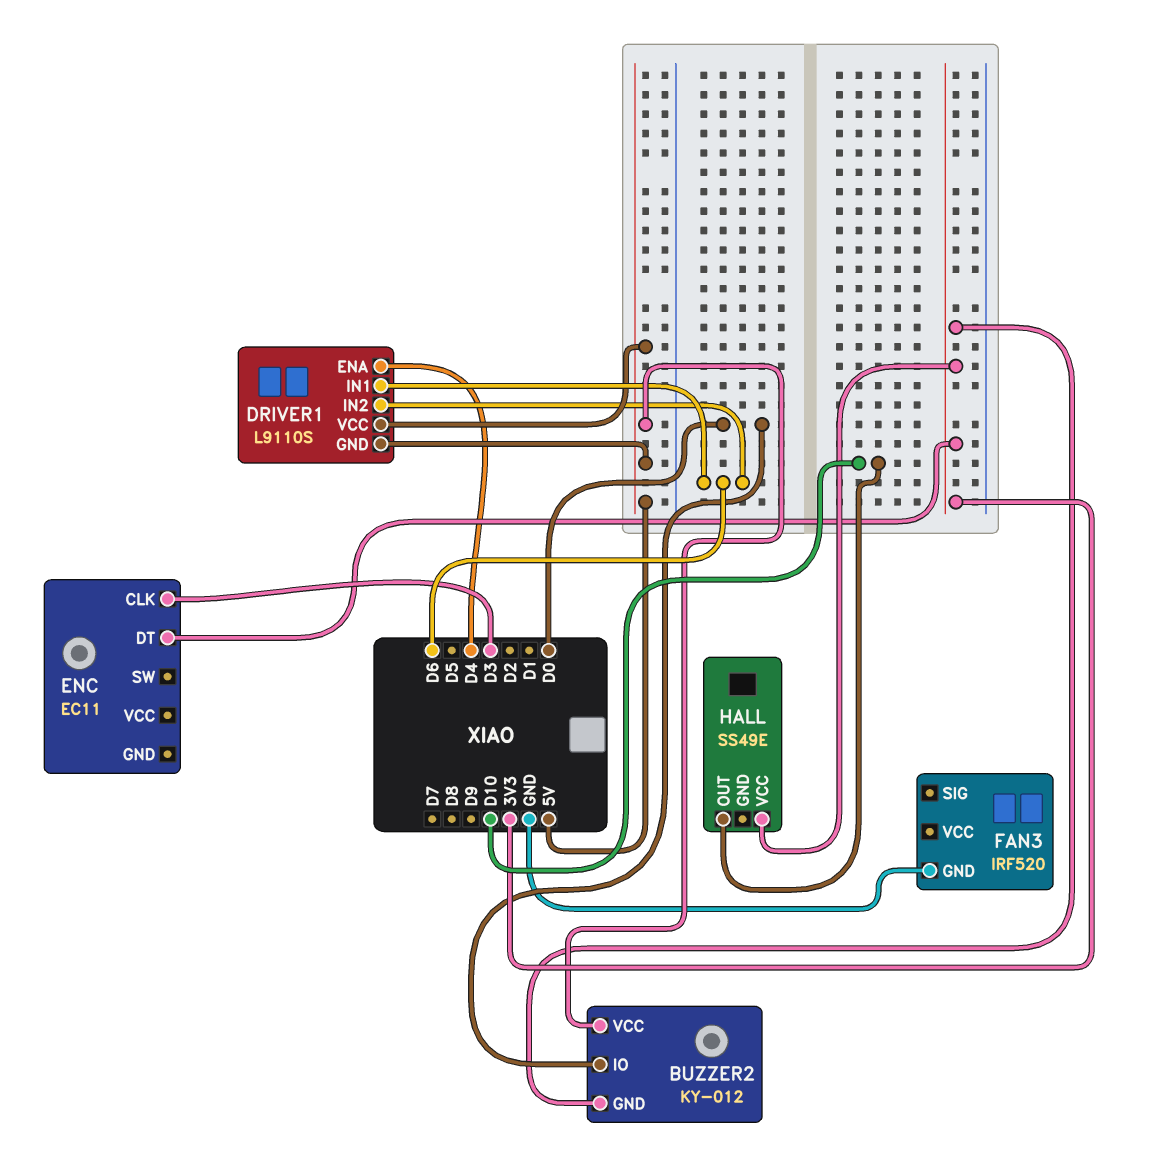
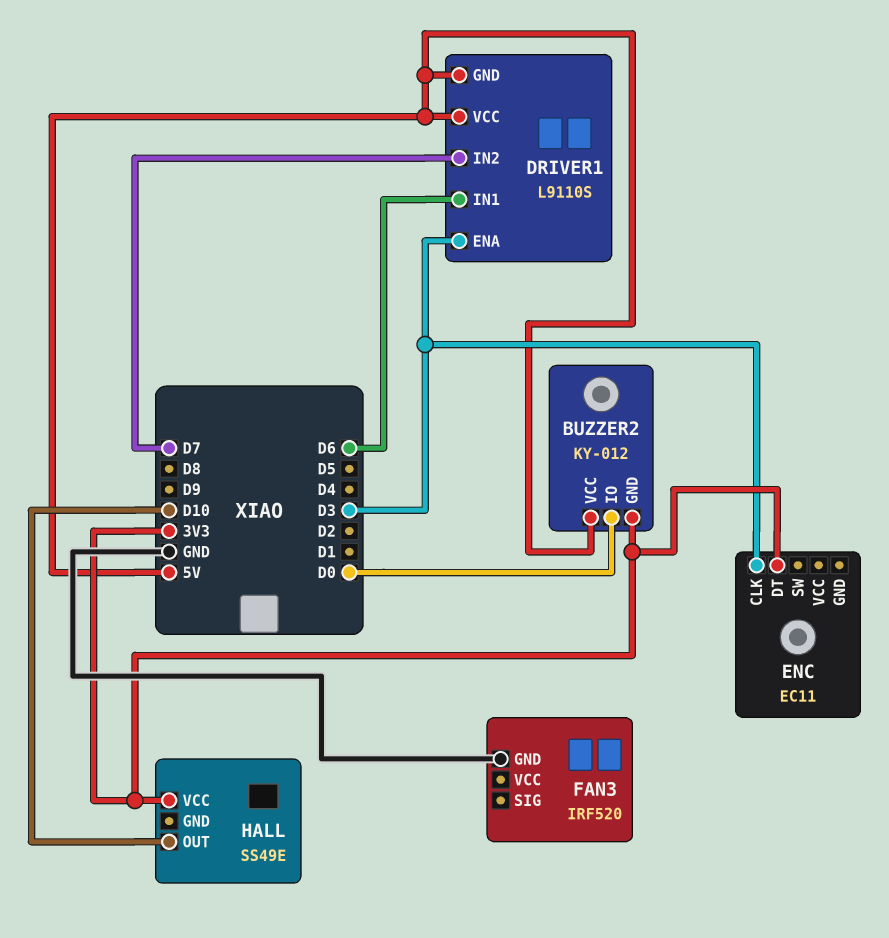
DRIVER1 pin ENA: D4 -> D3
DRIVER1 pin IN2: D6 -> D7

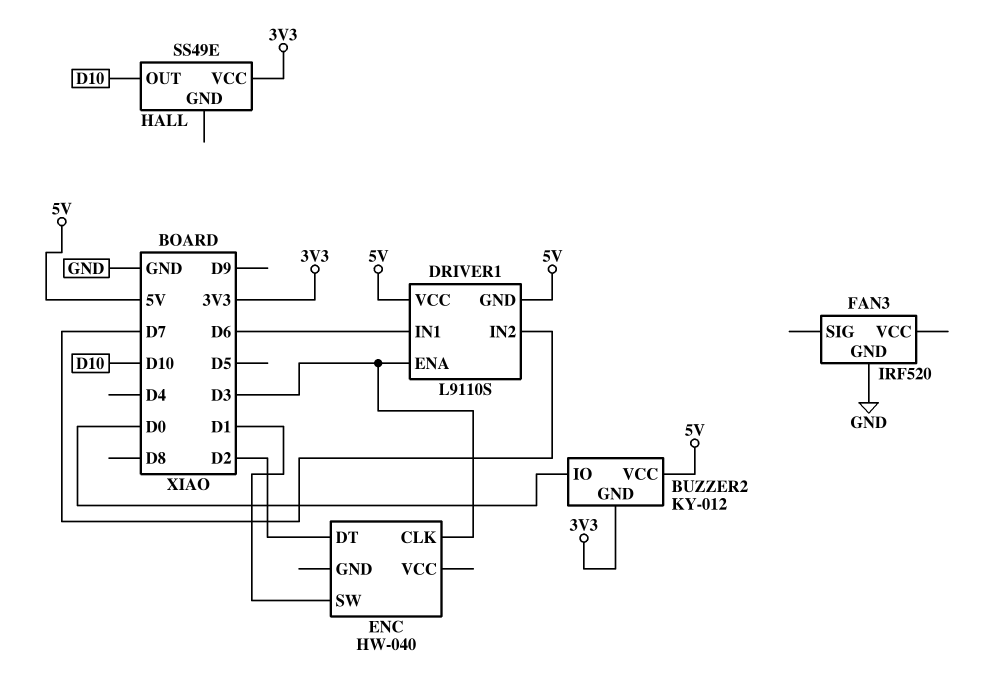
ENC: EC11 -> HW-040
ENC pin DT: 3V3 -> D2
ENC pin SW: none -> D1

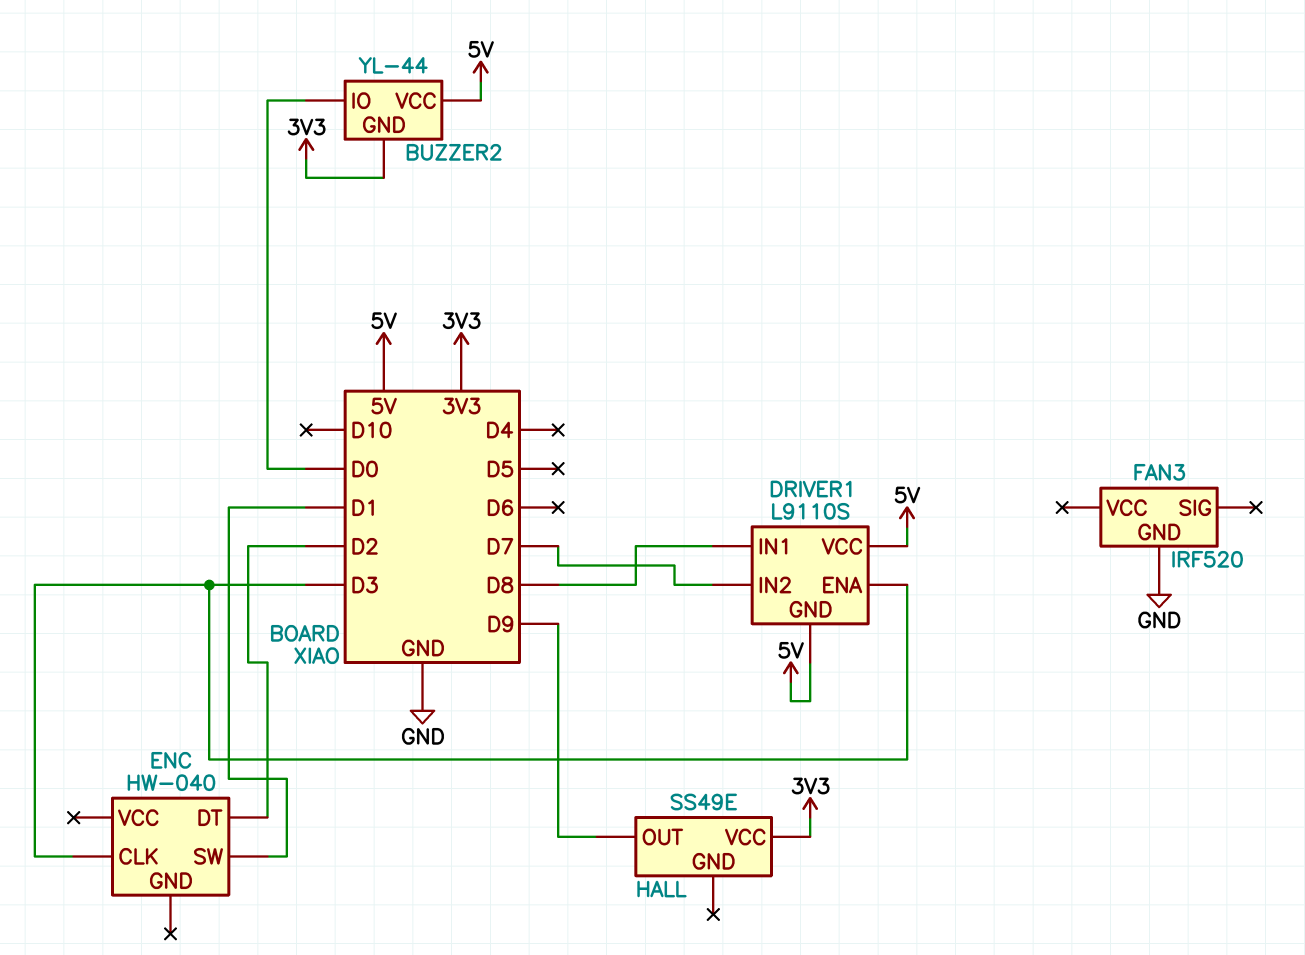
BUZZER2: KY-012 -> YL-44
DRIVER1 pin IN1: D6 -> D8
HALL pin OUT: D10 -> D9

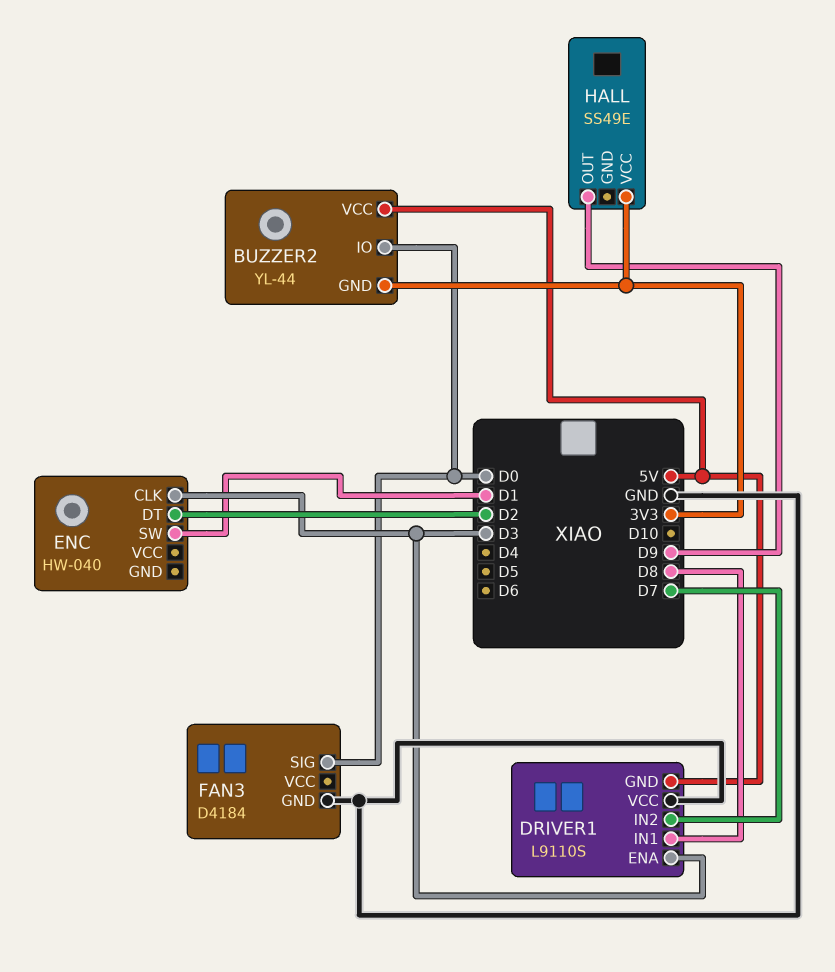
DRIVER1 pin VCC: 5V -> GND
FAN3: IRF520 -> D4184
FAN3 pin SIG: none -> D0

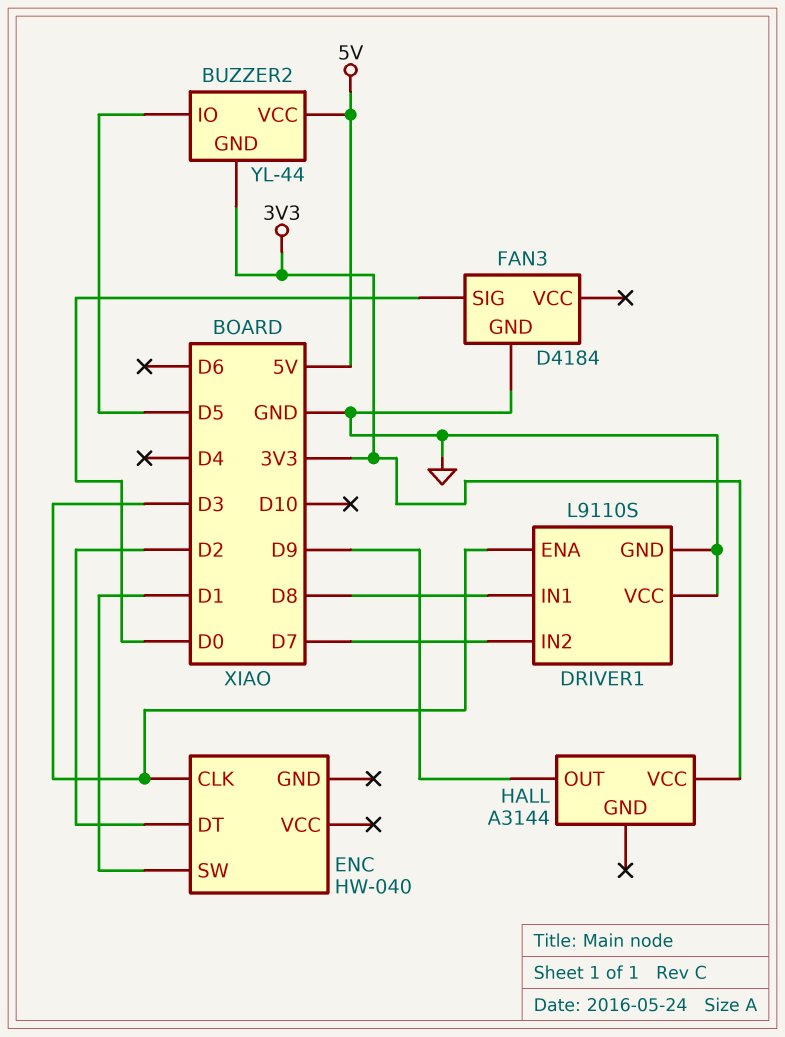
BUZZER2 pin IO: D0 -> D5
DRIVER1 pin GND: 5V -> GND
HALL: SS49E -> A3144

